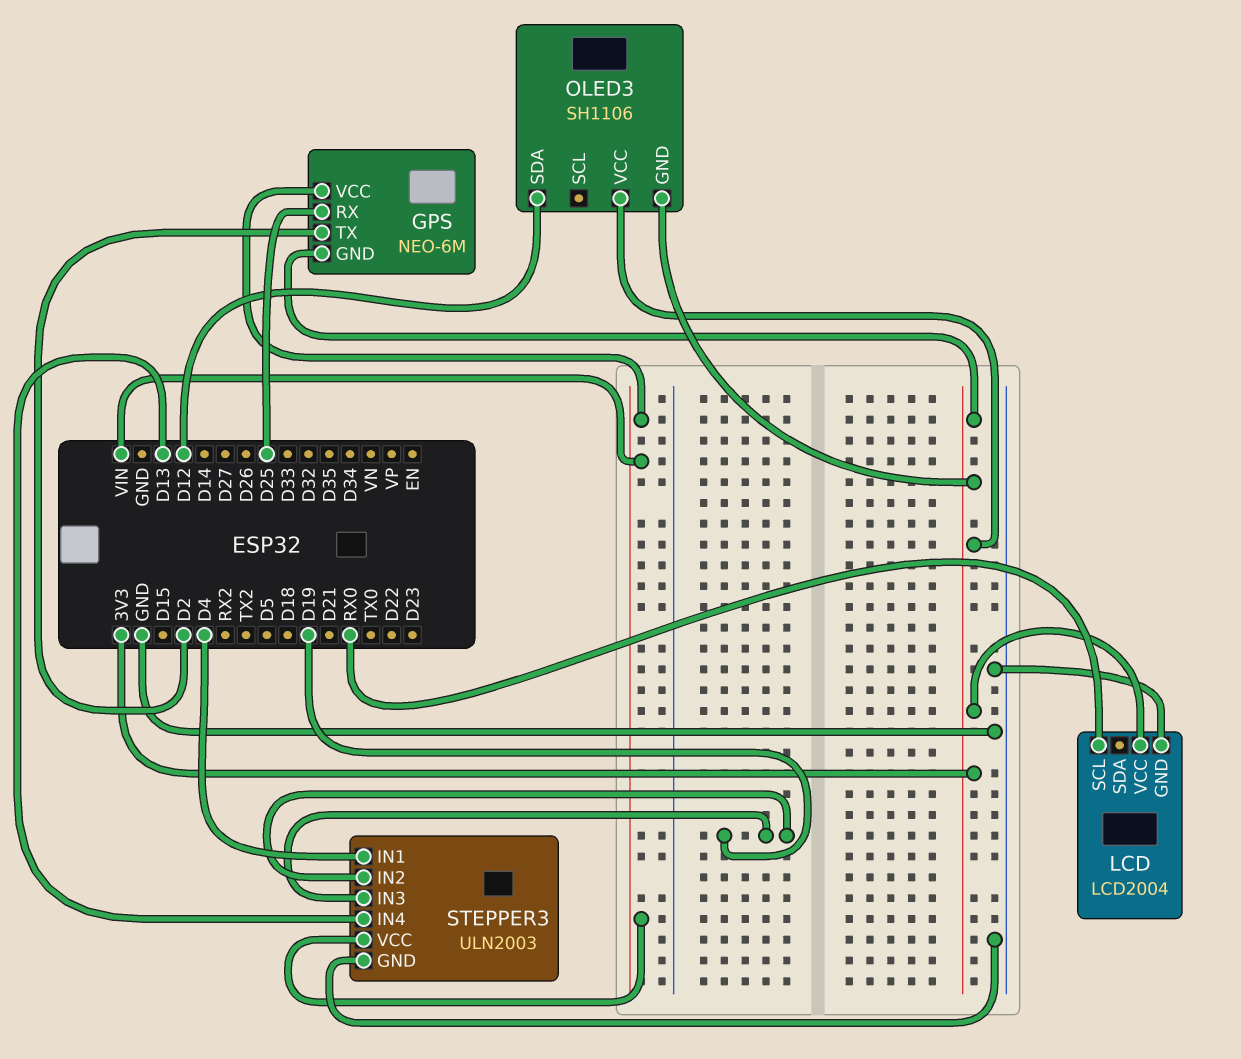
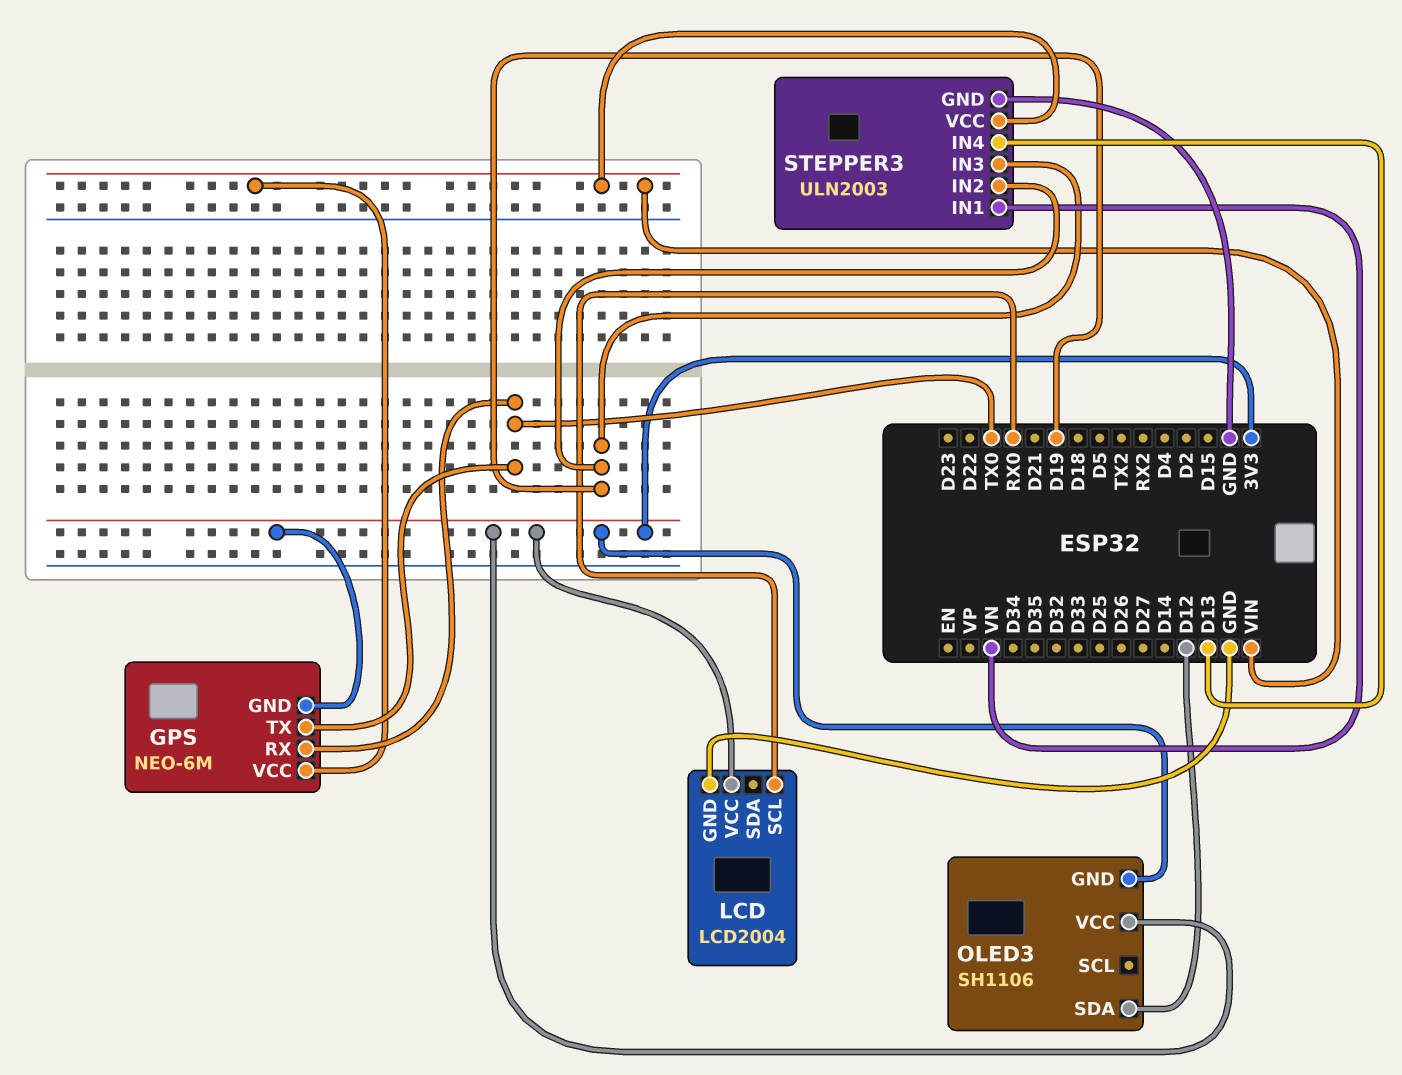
GPS pin RX: D25 -> TX0
GPS pin TX: D2 -> TX0
STEPPER3 pin IN1: D4 -> VN

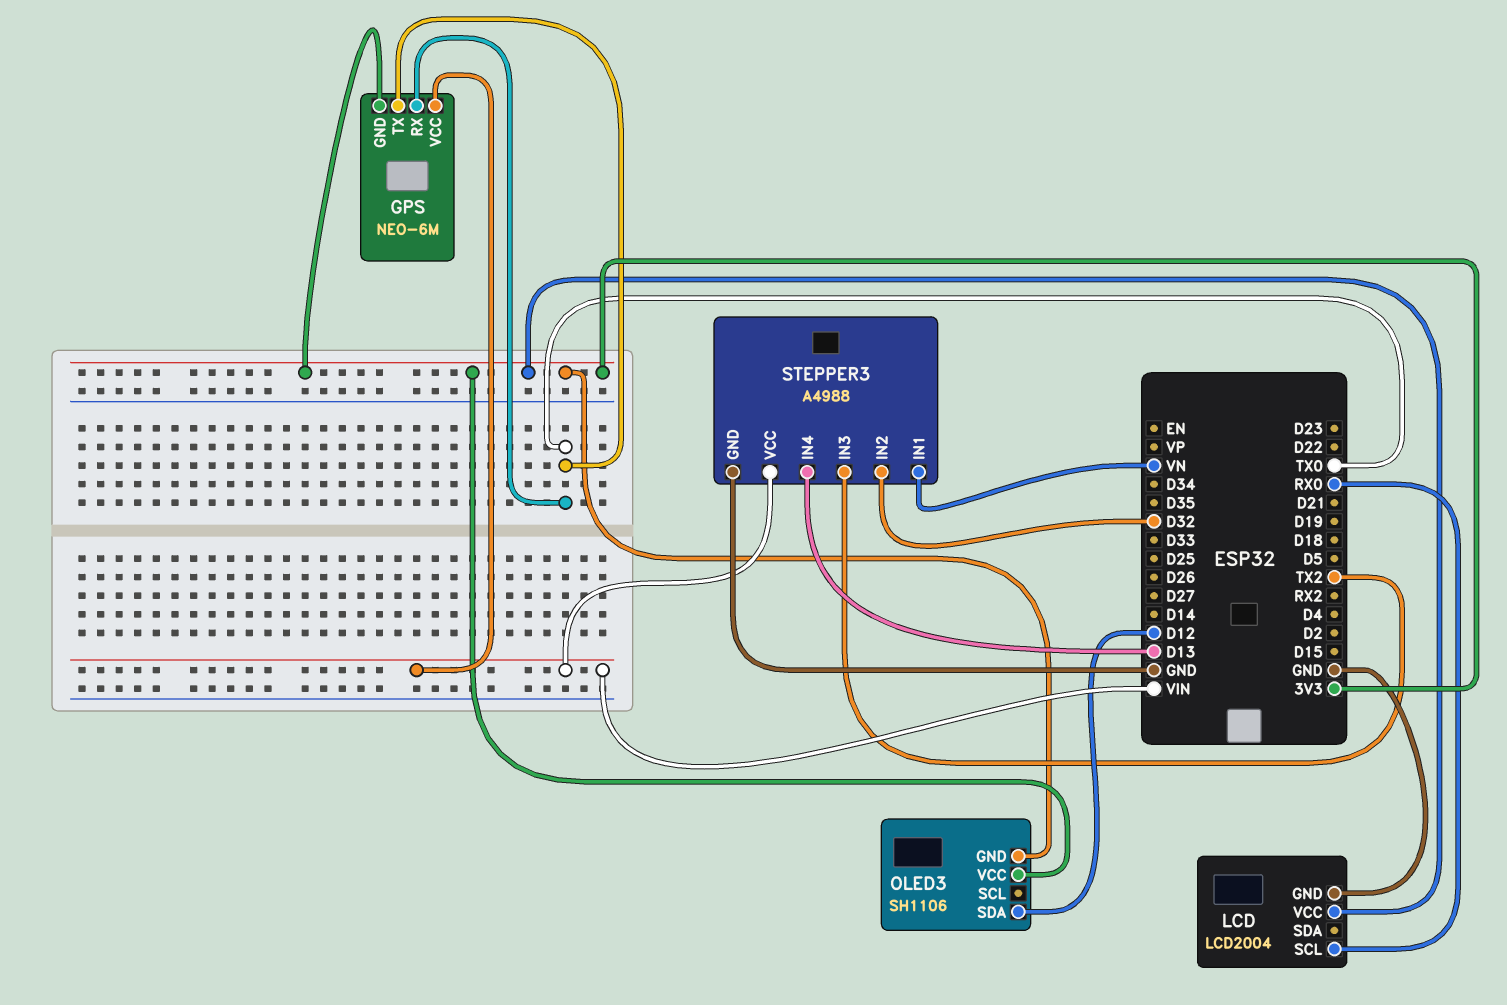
STEPPER3: ULN2003 -> A4988
STEPPER3 pin IN2: D19 -> D32
STEPPER3 pin IN3: D19 -> TX2

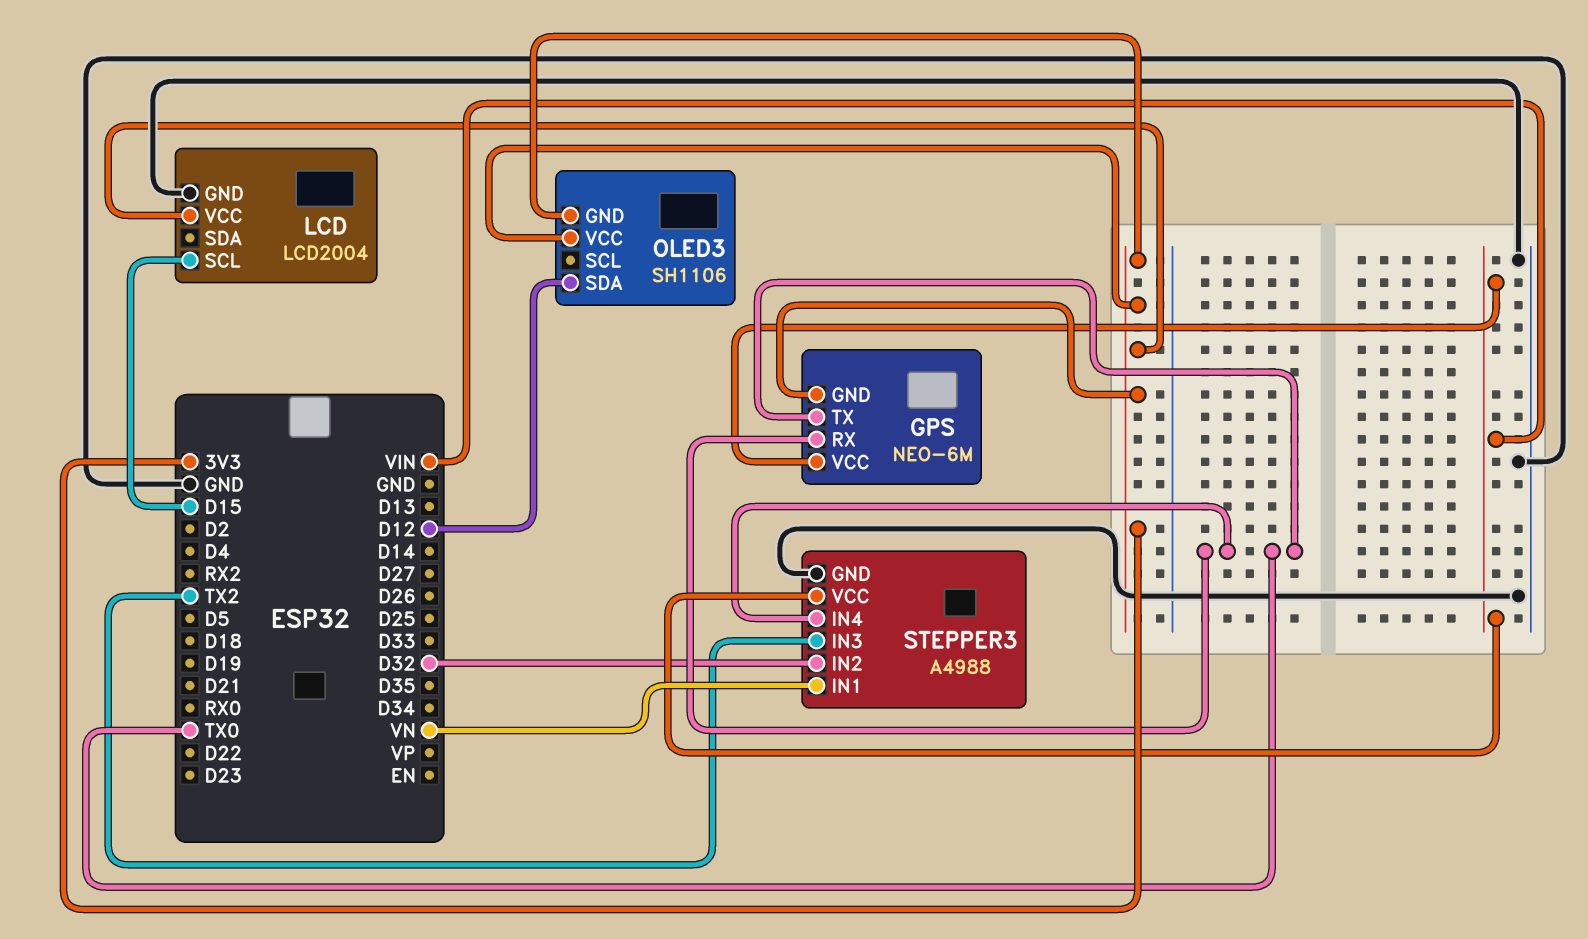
LCD pin SCL: RX0 -> D15
STEPPER3 pin IN4: D13 -> TX0

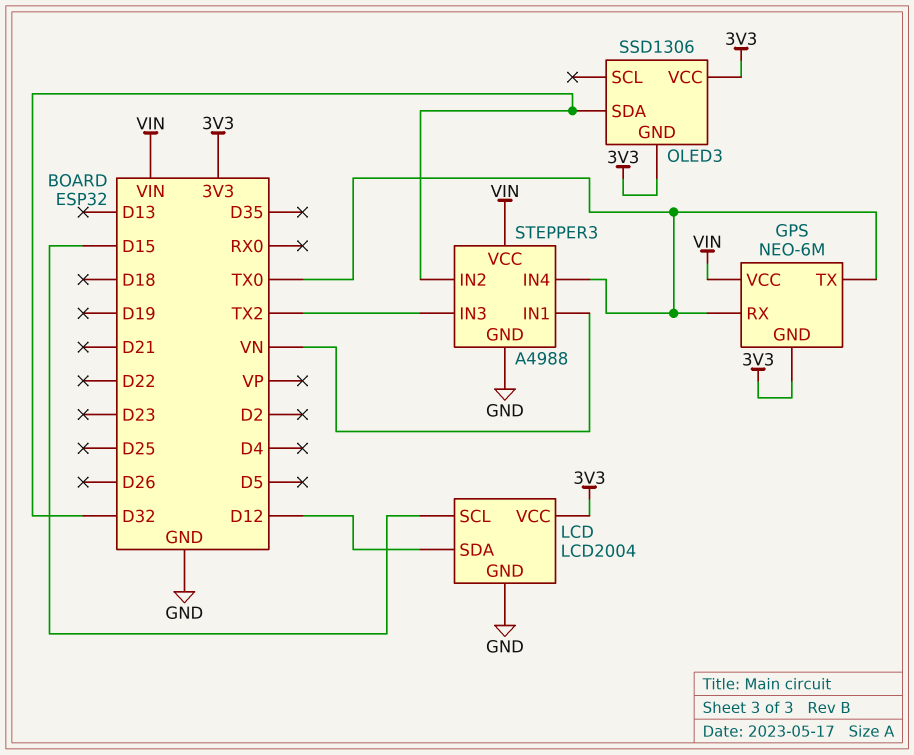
LCD pin SDA: none -> D12
OLED3: SH1106 -> SSD1306
OLED3 pin SDA: D12 -> D32

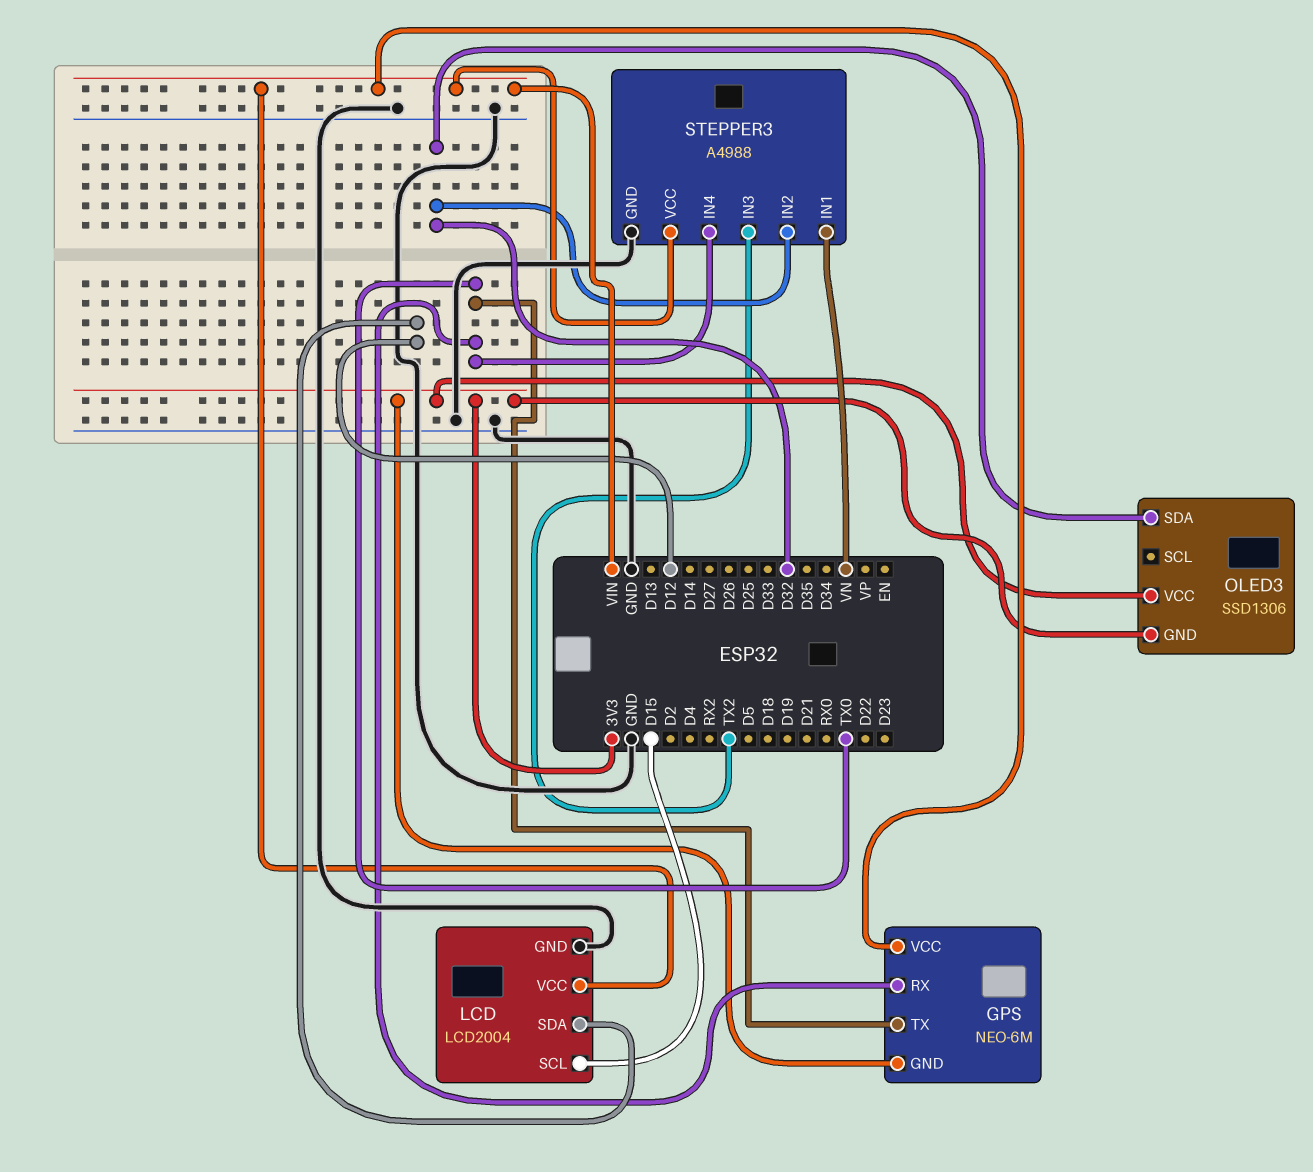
LCD pin VCC: 3V3 -> VIN

